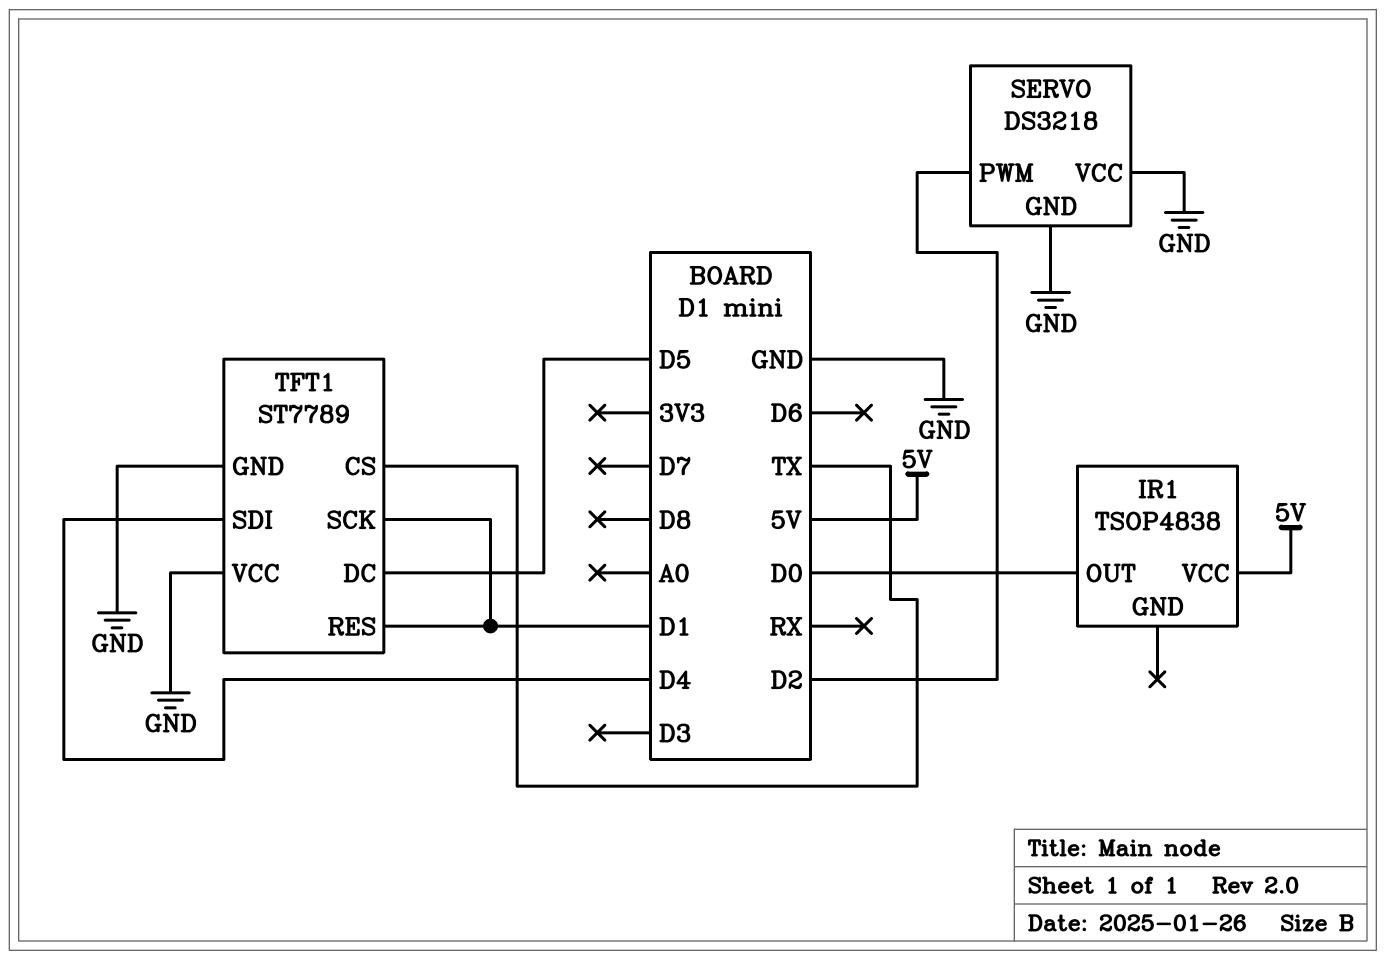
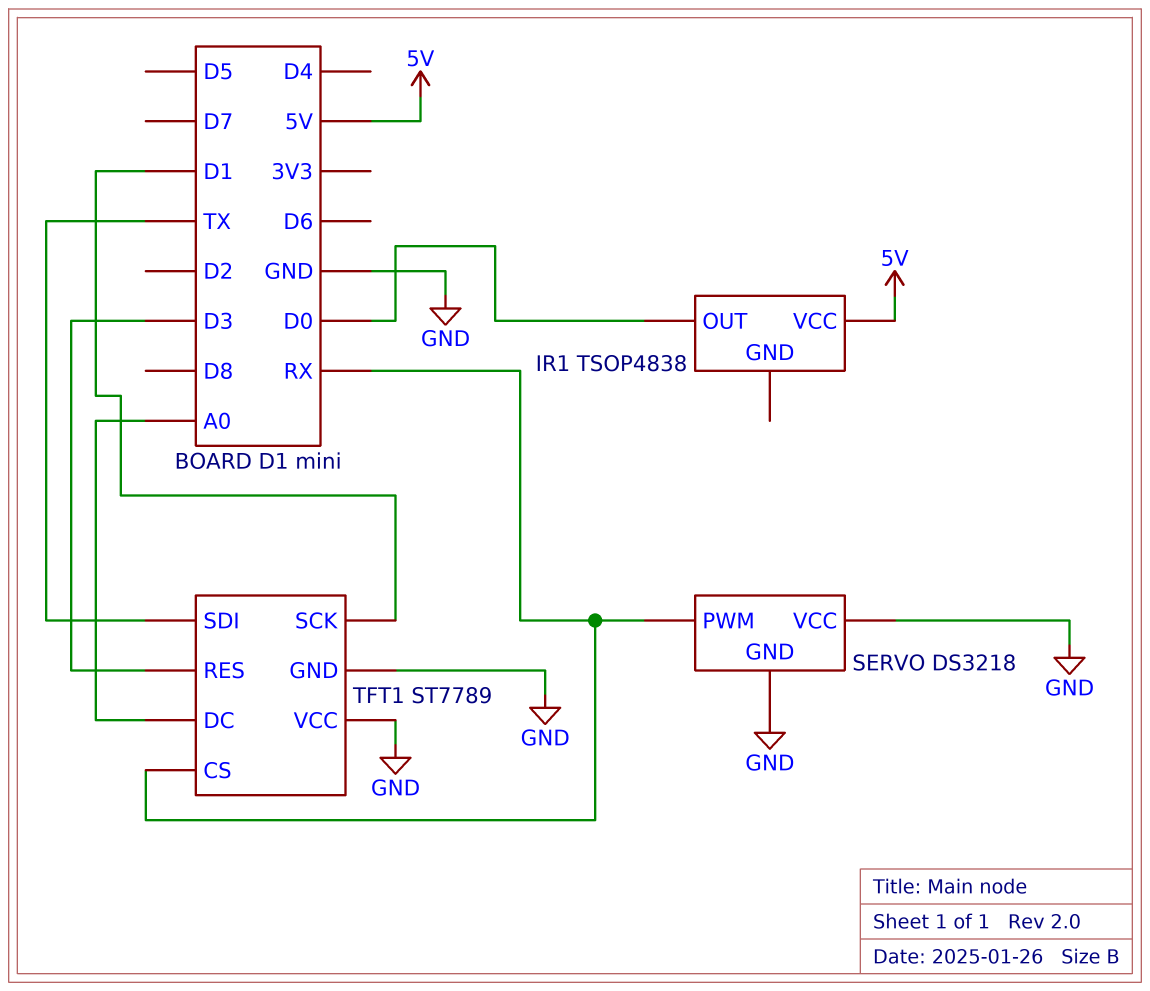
SERVO pin PWM: D2 -> RX
TFT1 pin CS: TX -> RX
TFT1 pin DC: D5 -> A0
TFT1 pin RES: D1 -> D3
TFT1 pin SDI: D4 -> TX

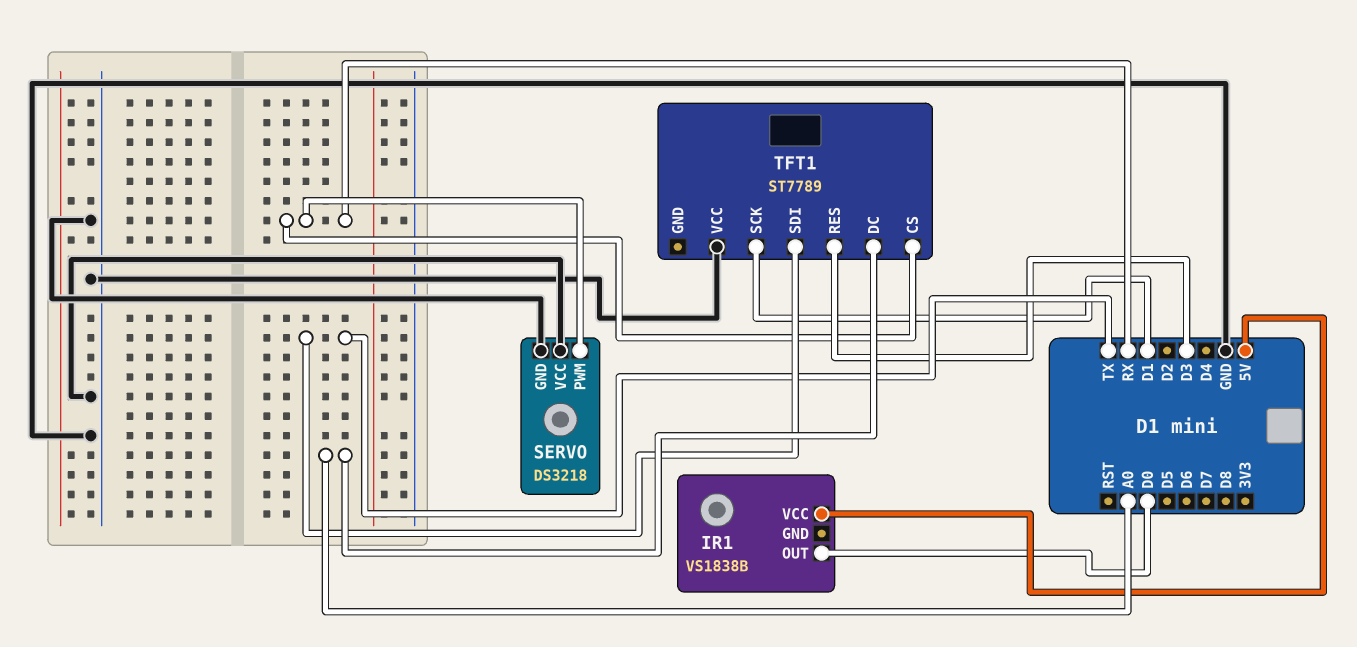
IR1: TSOP4838 -> VS1838B
TFT1 pin GND: GND -> none

